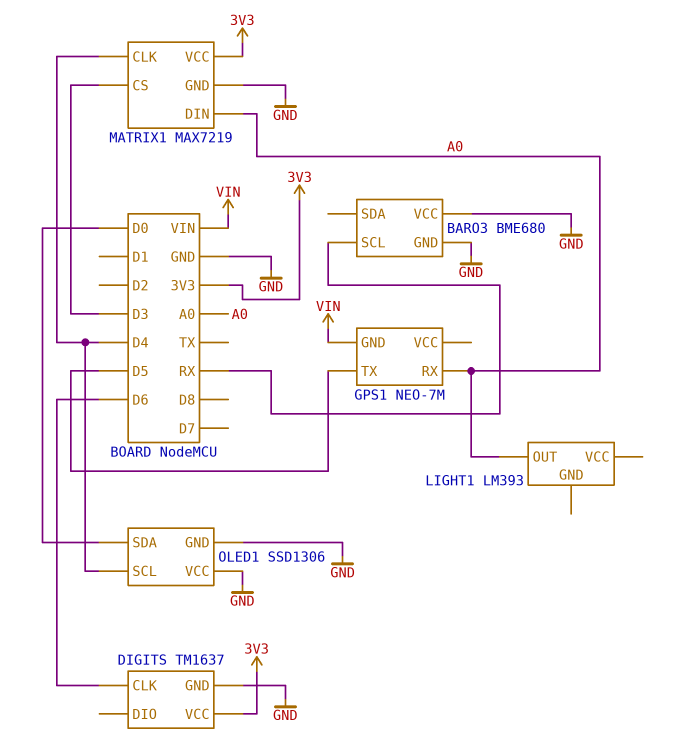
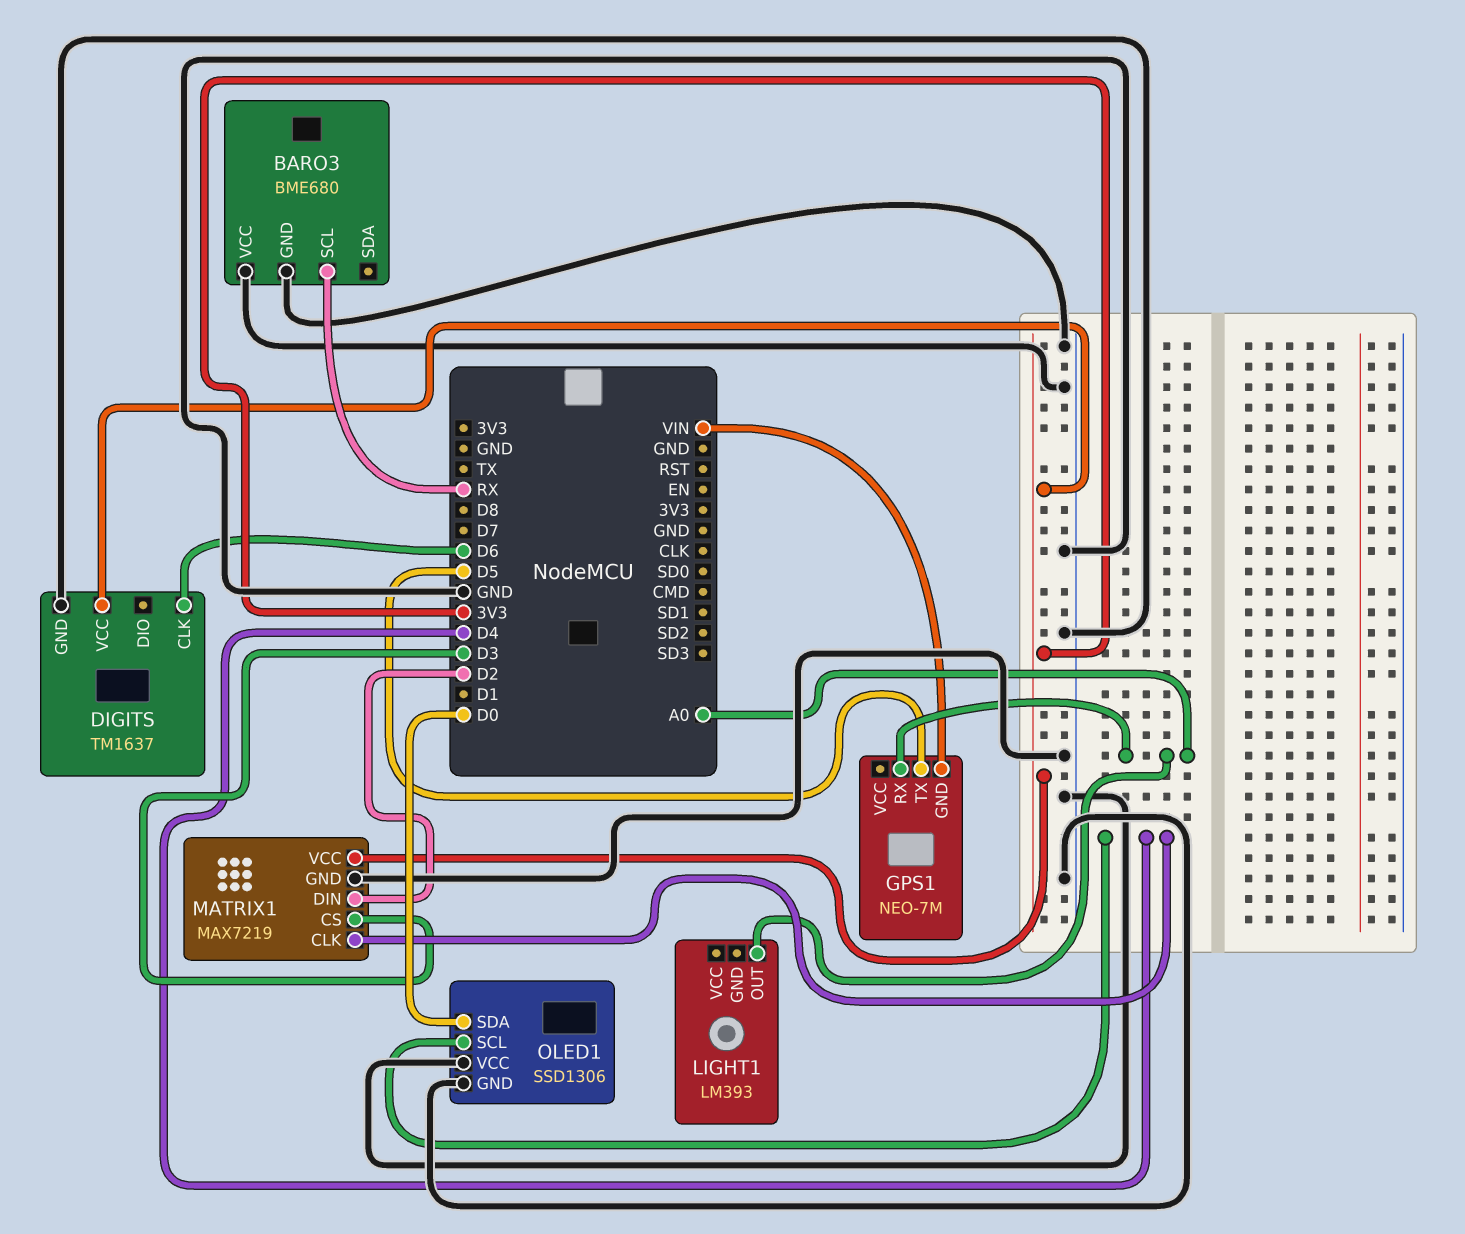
MATRIX1 pin DIN: A0 -> D2

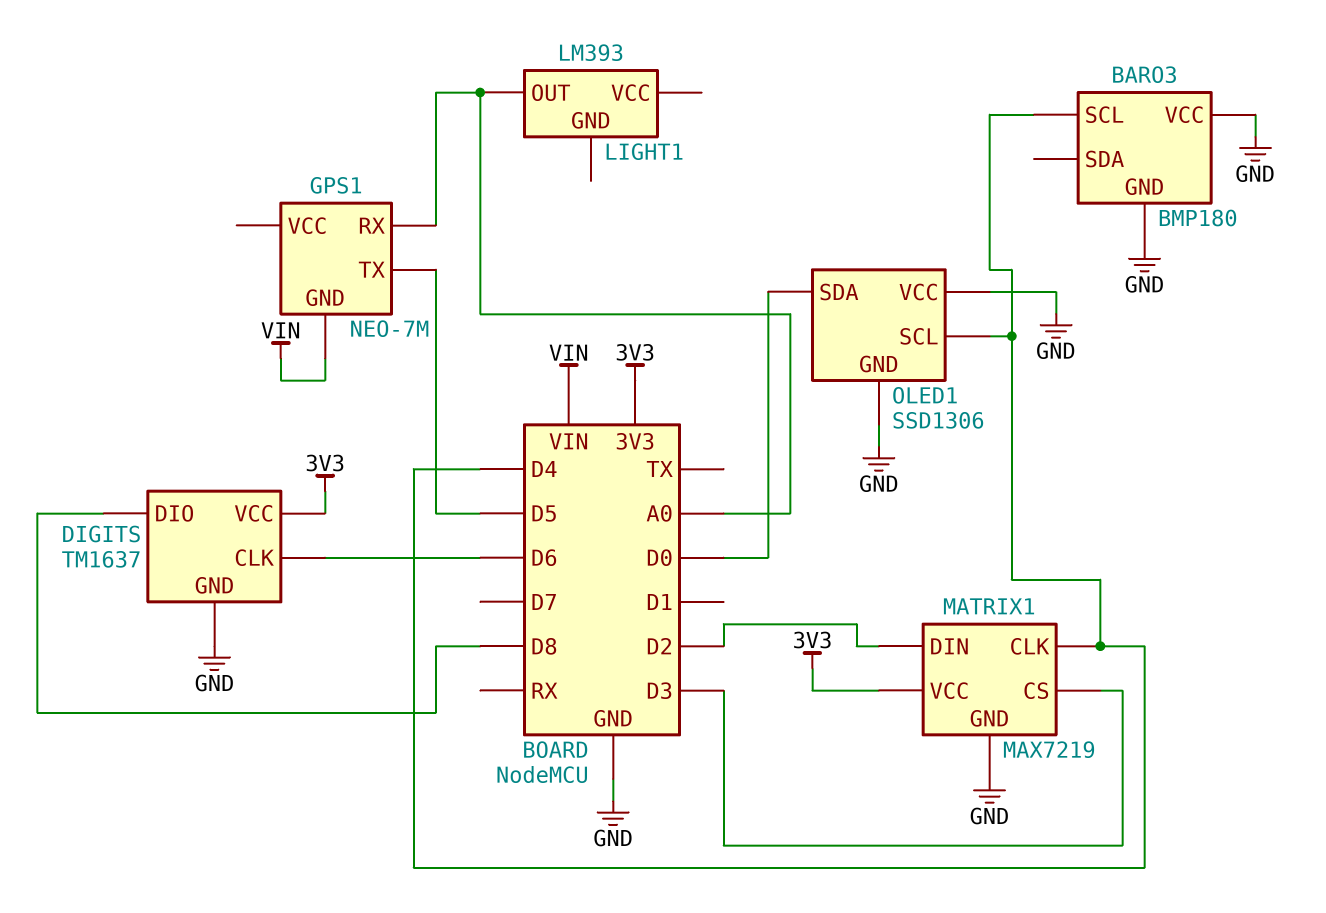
BARO3: BME680 -> BMP180
BARO3 pin SCL: RX -> D4
DIGITS pin DIO: none -> D8

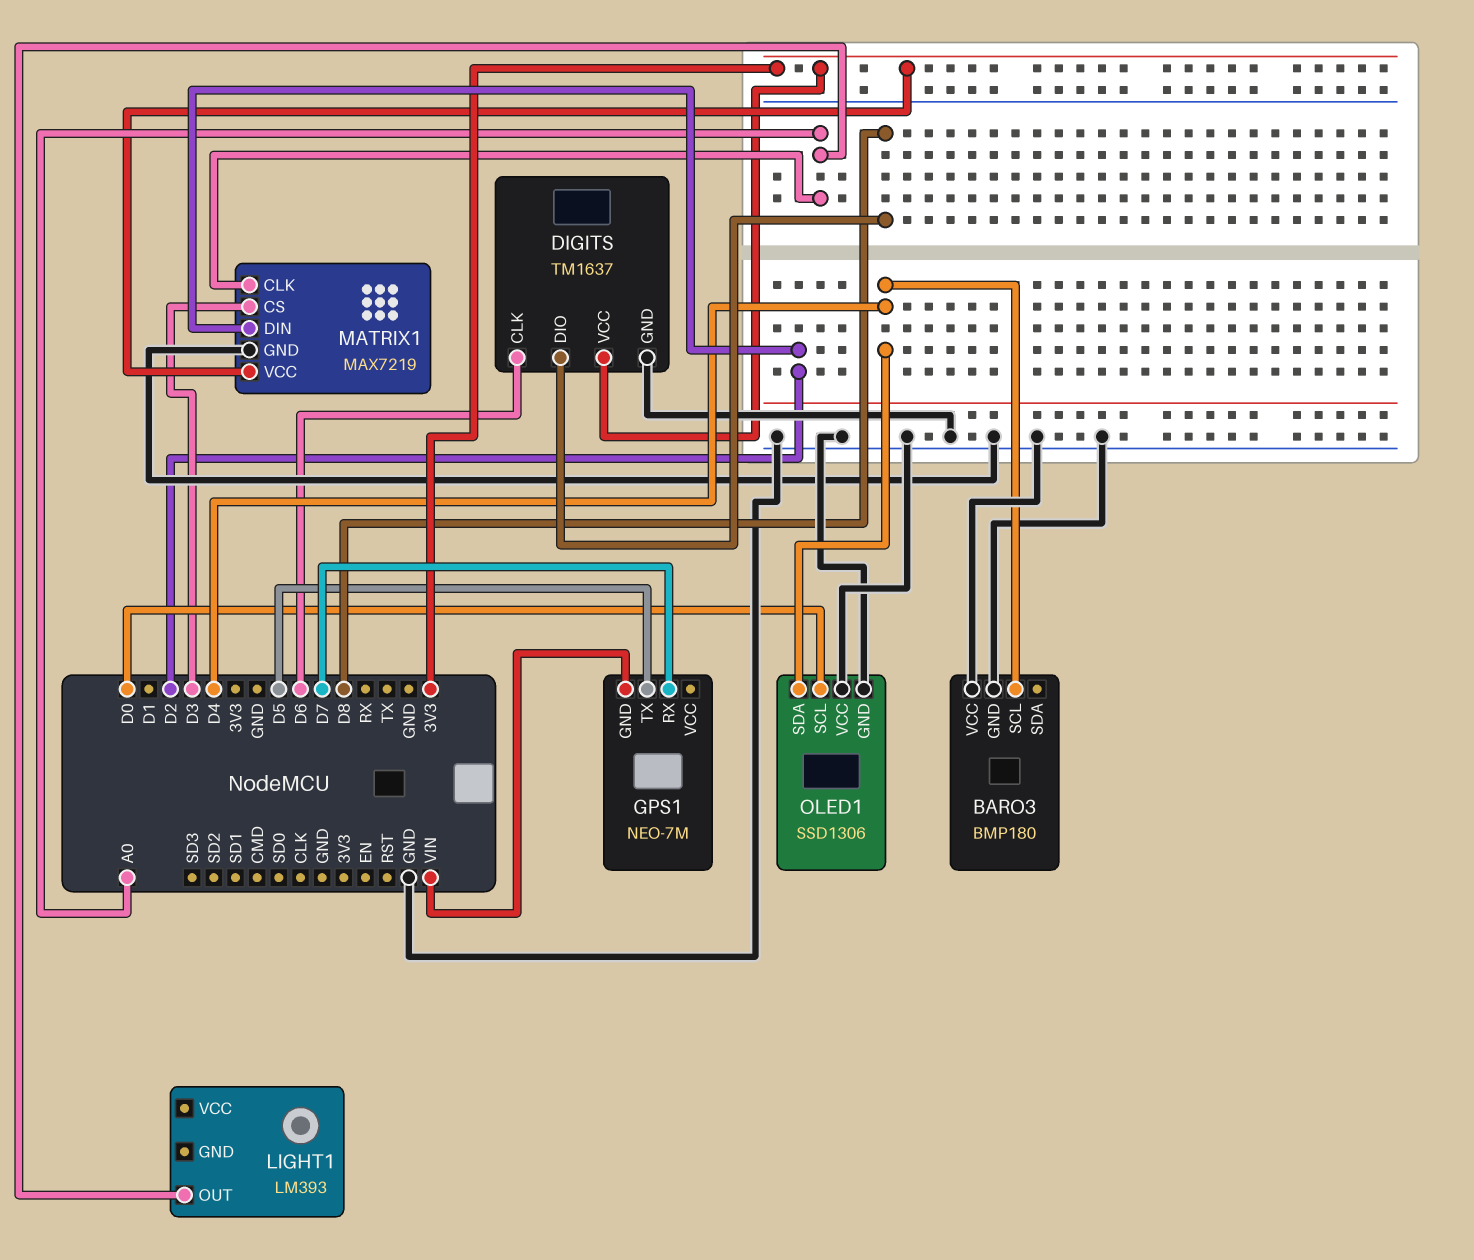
GPS1 pin RX: A0 -> D7
MATRIX1 pin CLK: D4 -> A0
OLED1 pin SCL: D4 -> D0
OLED1 pin SDA: D0 -> D4

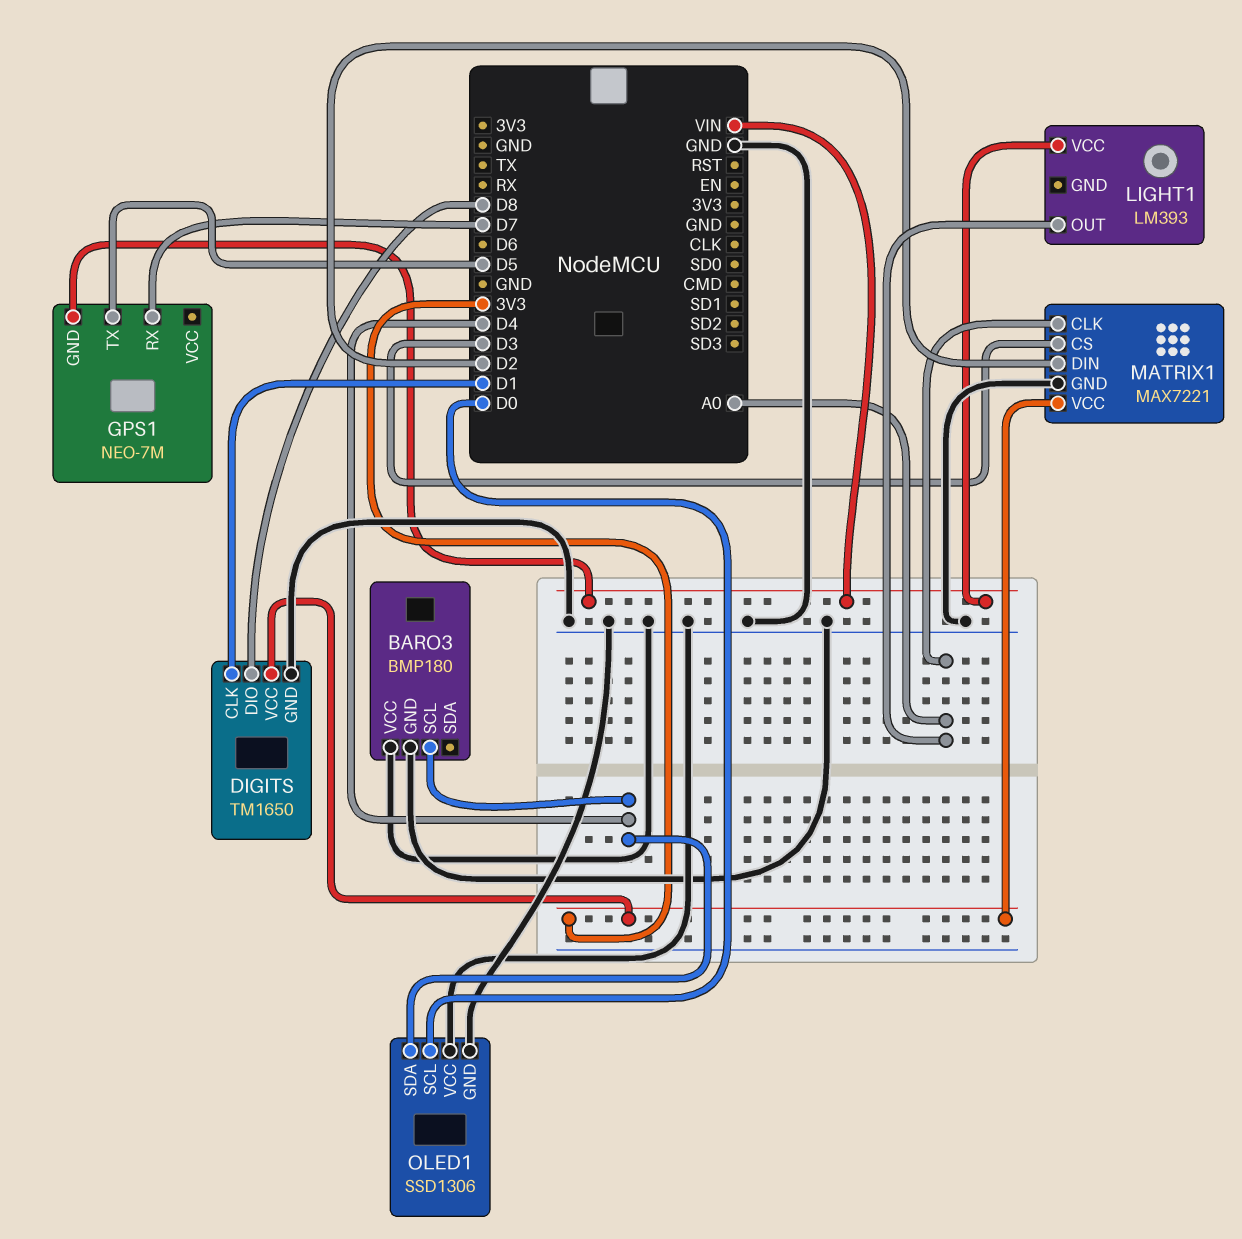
DIGITS: TM1637 -> TM1650
DIGITS pin CLK: D6 -> D1
LIGHT1 pin VCC: none -> VIN
MATRIX1: MAX7219 -> MAX7221

